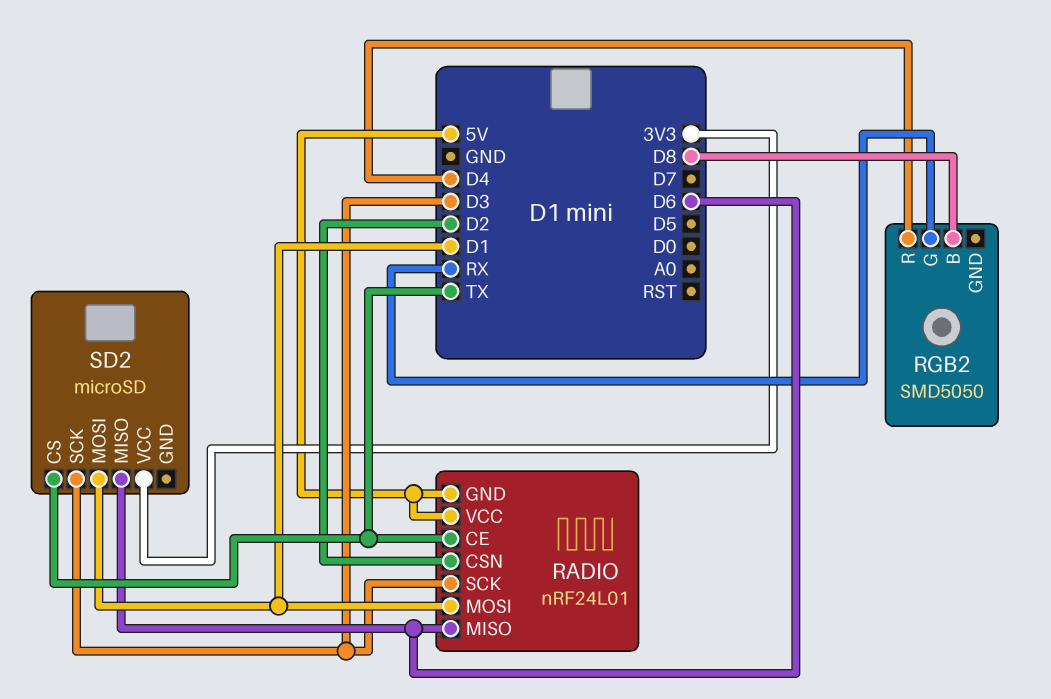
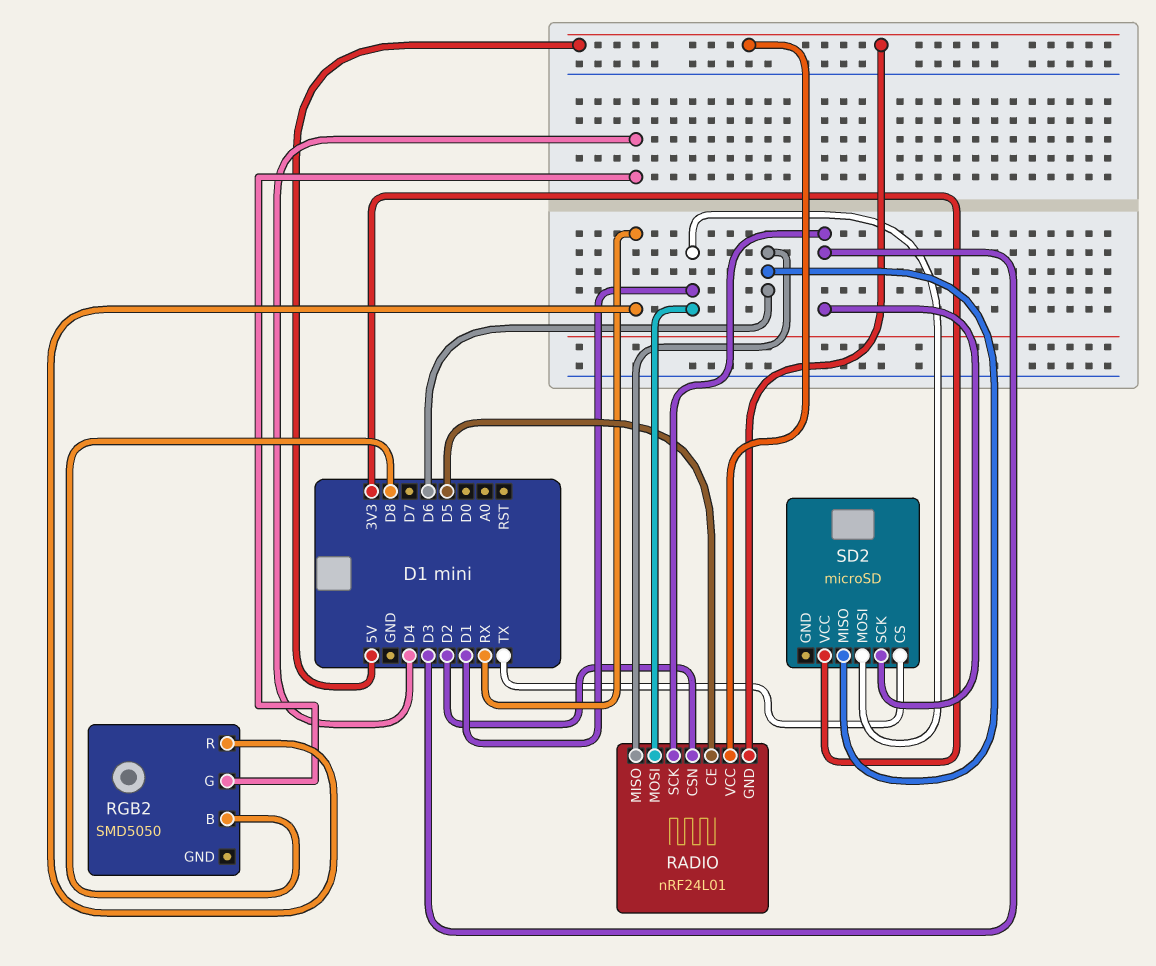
RADIO pin CE: TX -> D5
RGB2 pin G: RX -> D4
RGB2 pin R: D4 -> RX

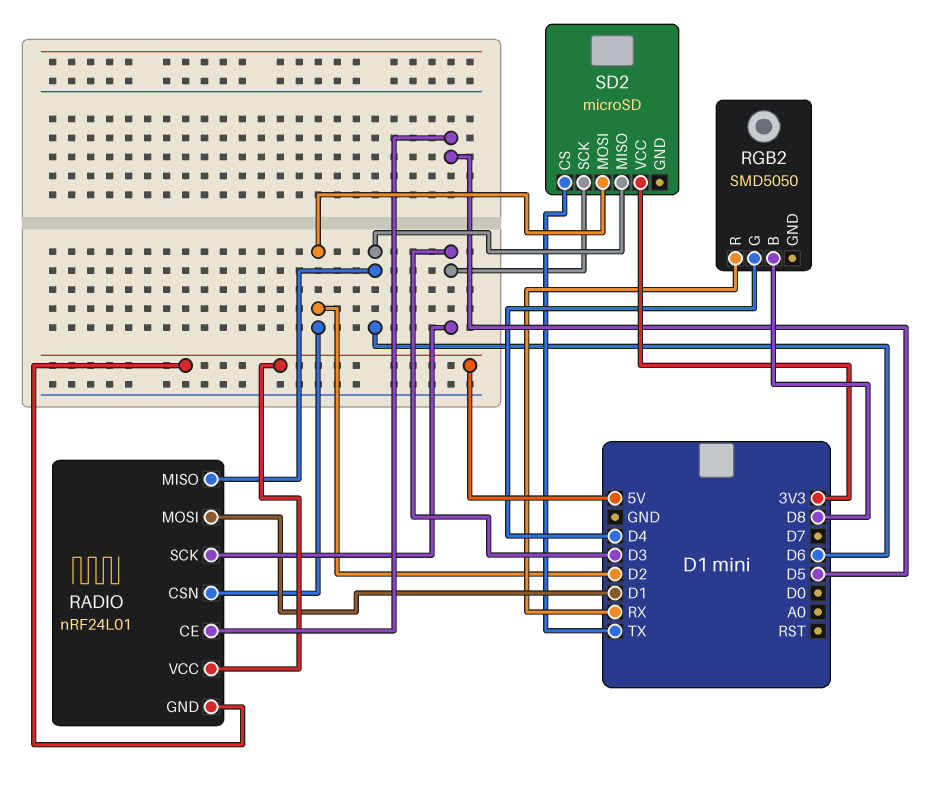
SD2 pin MOSI: D1 -> D2

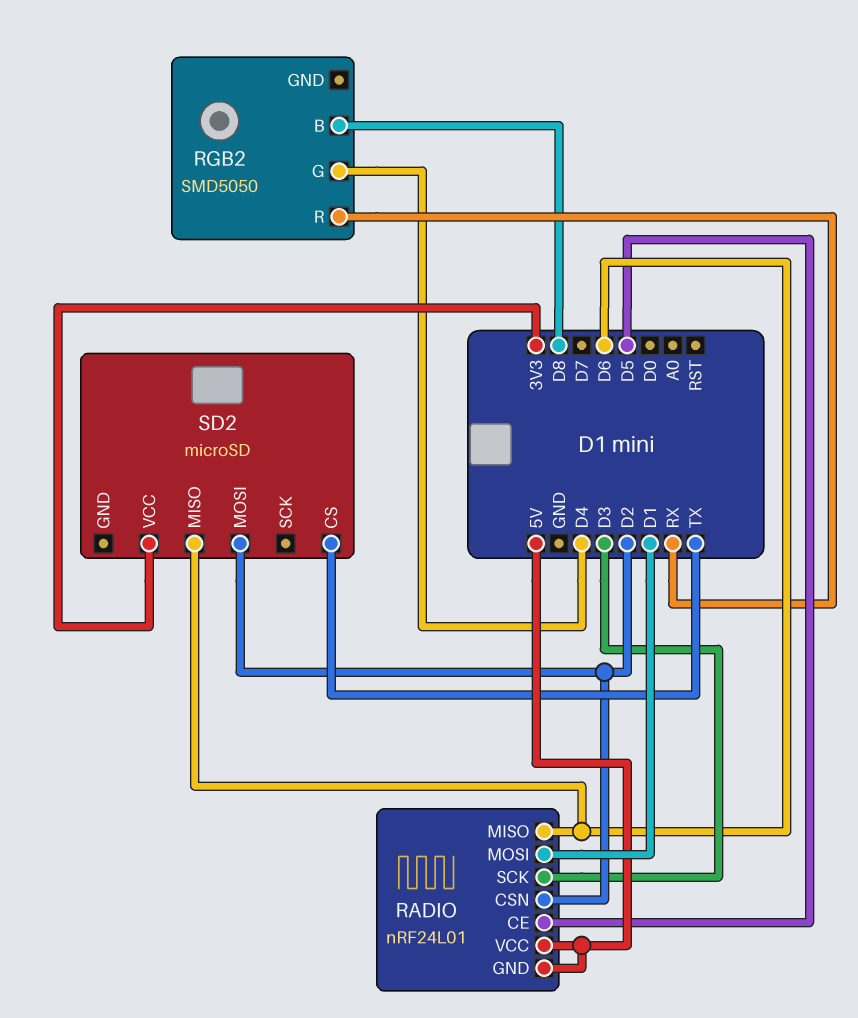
SD2 pin SCK: D3 -> none

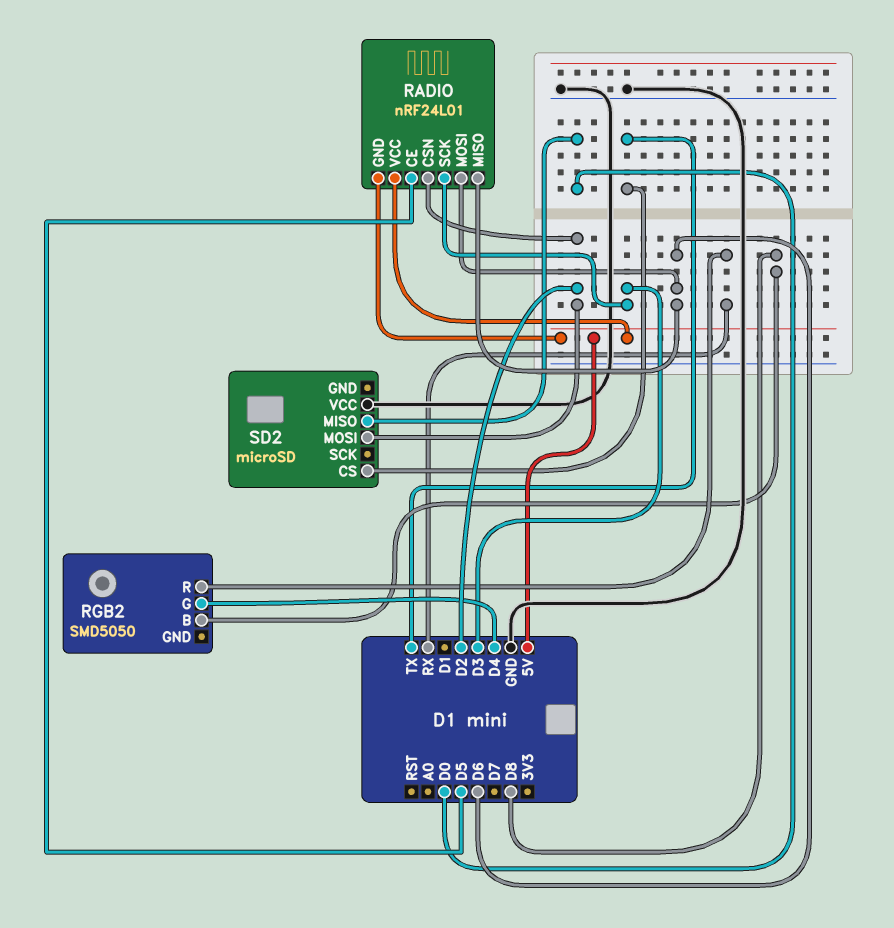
RADIO pin MOSI: D1 -> D6
SD2 pin MISO: D6 -> D0
SD2 pin VCC: 3V3 -> GND

